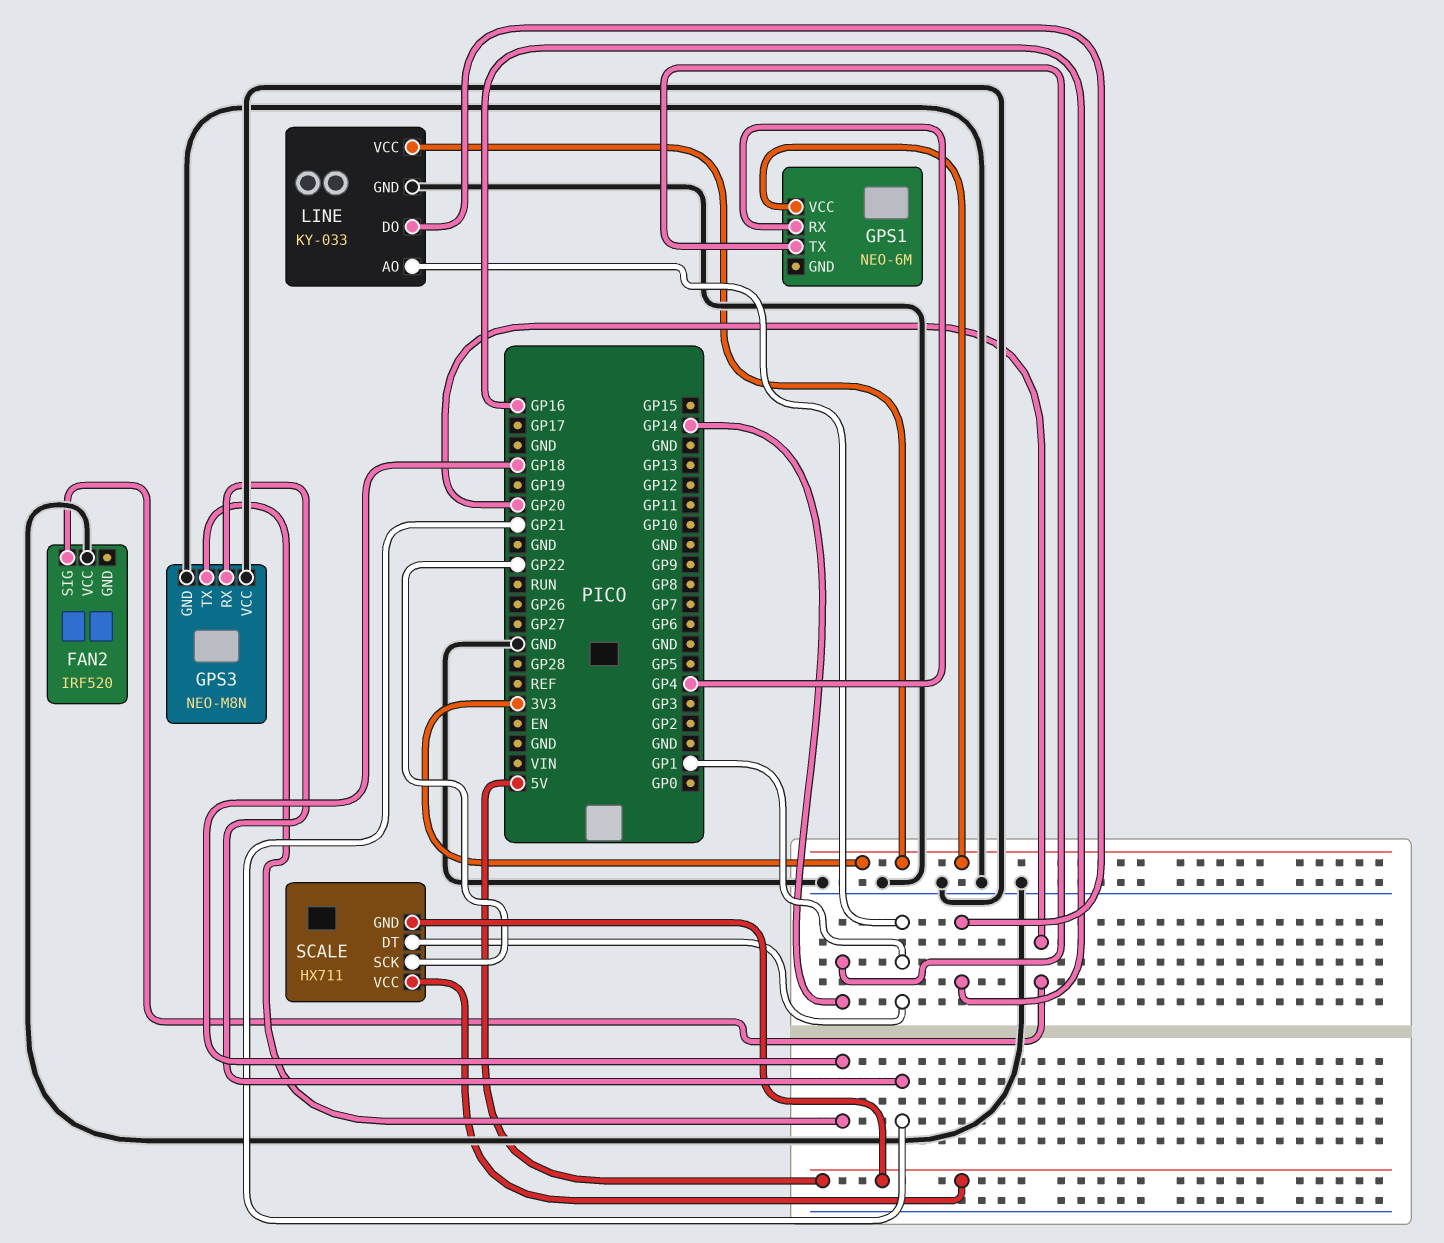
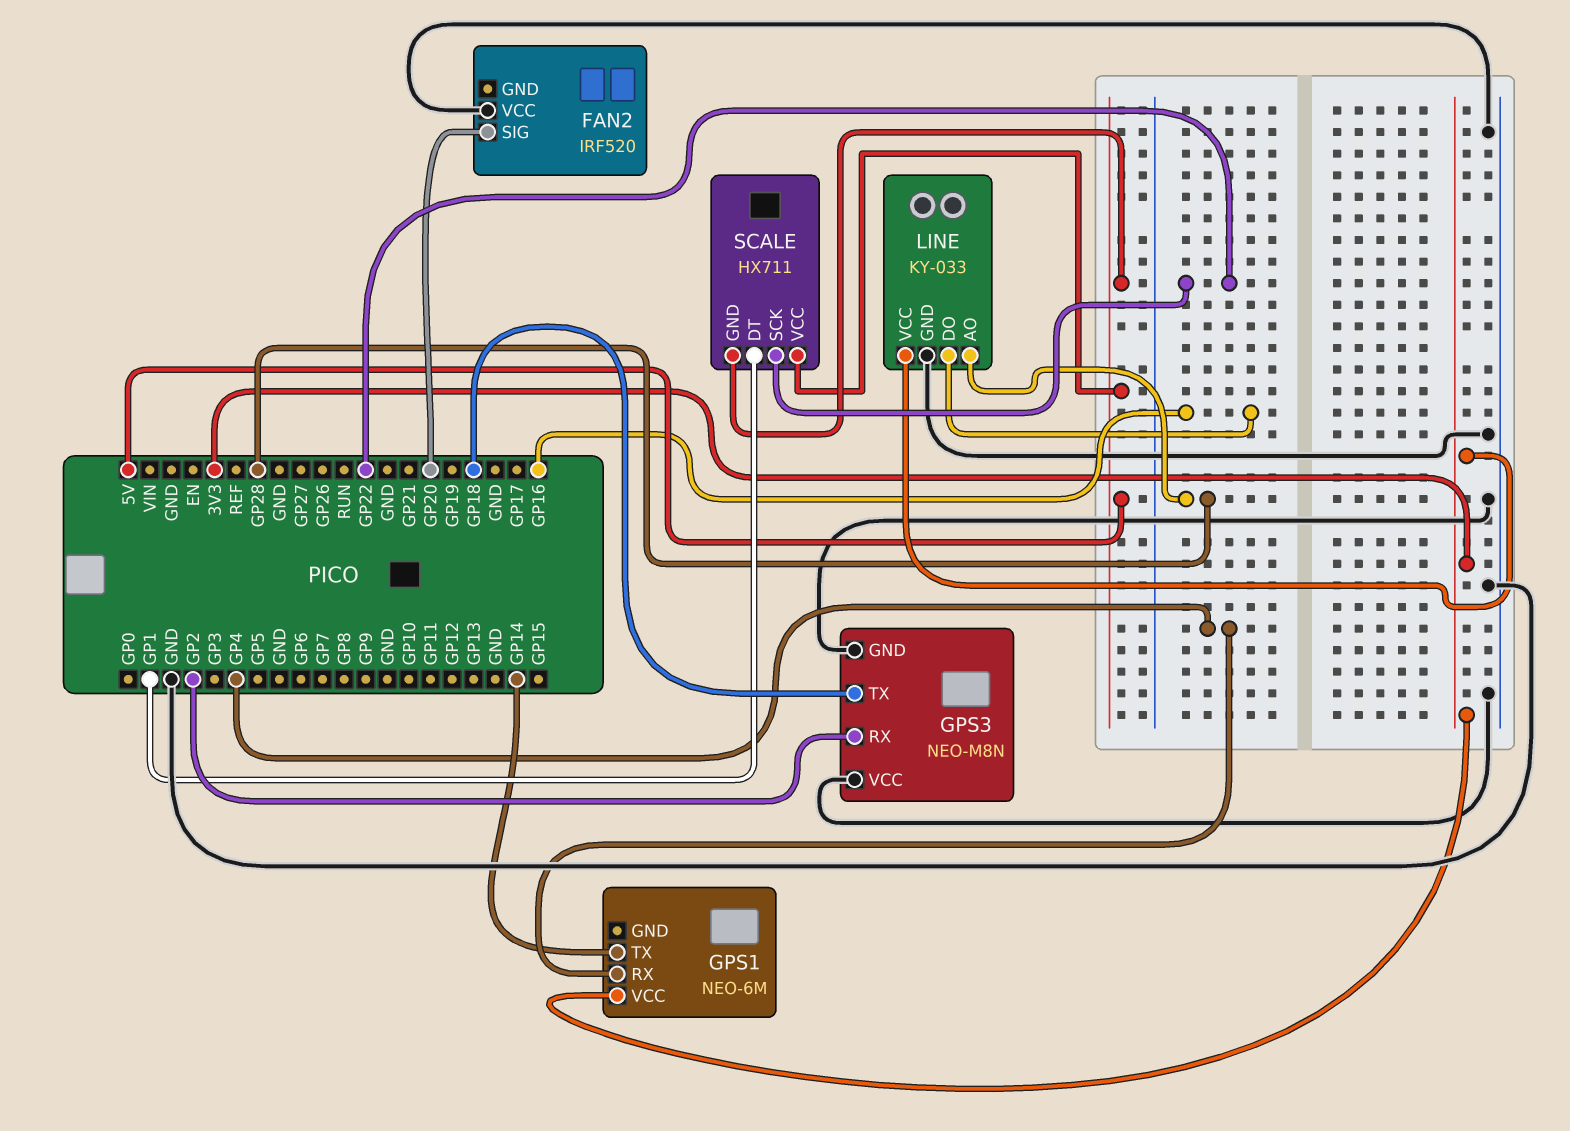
GPS3 pin RX: GP21 -> GP2
LINE pin AO: GP1 -> GP28

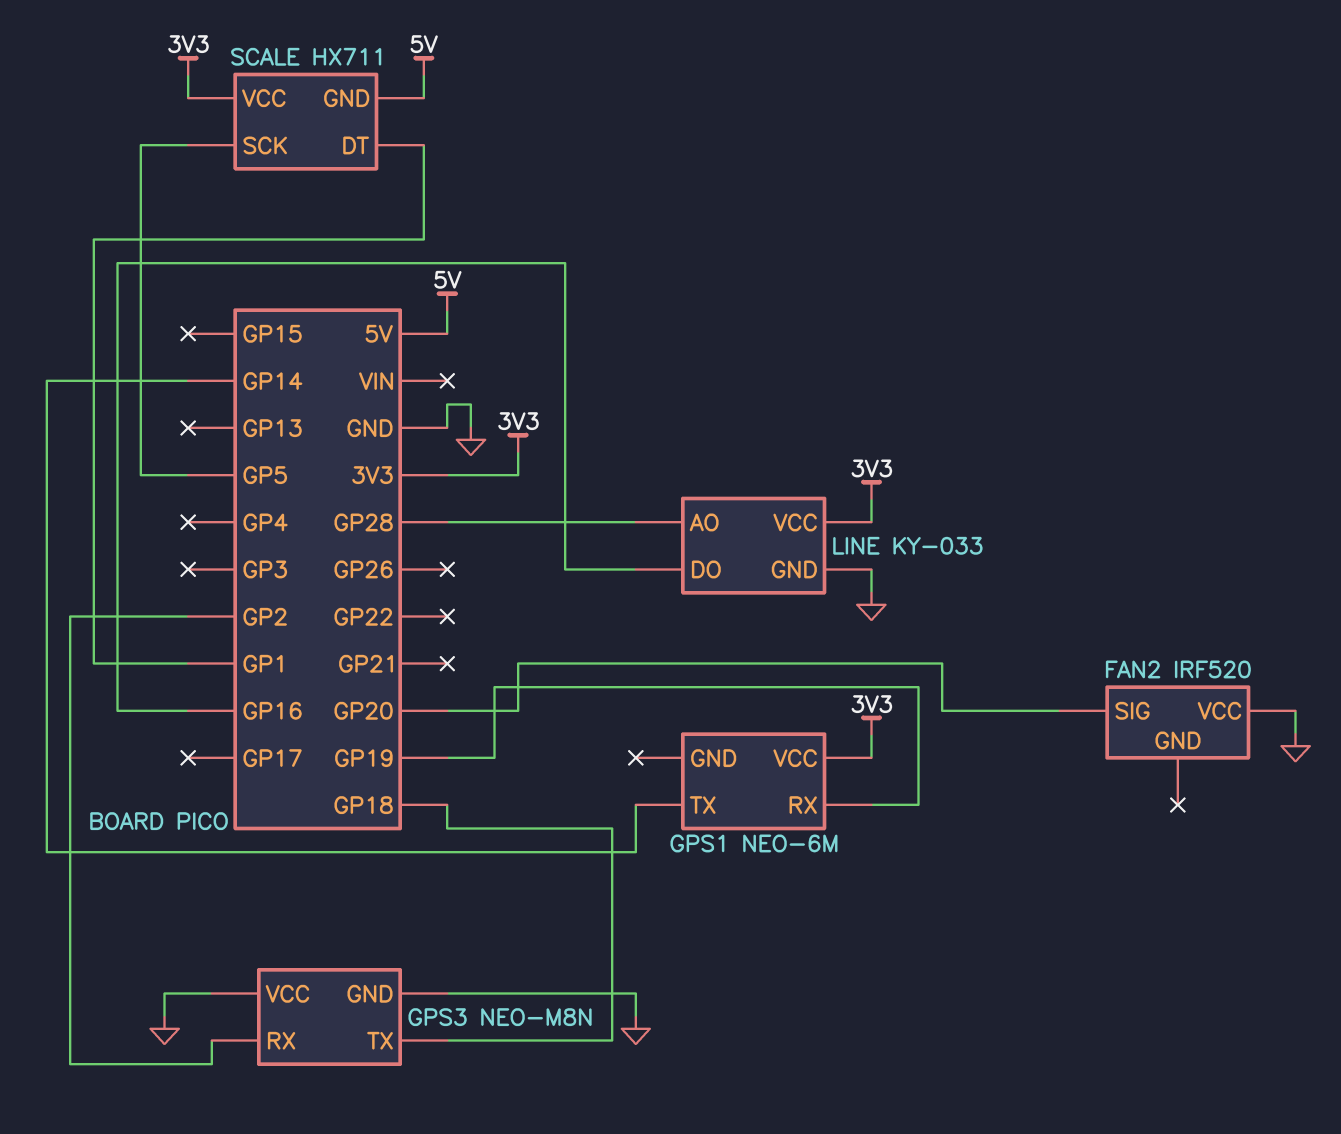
GPS1 pin RX: GP4 -> GP19
SCALE pin SCK: GP22 -> GP5
SCALE pin VCC: 5V -> 3V3

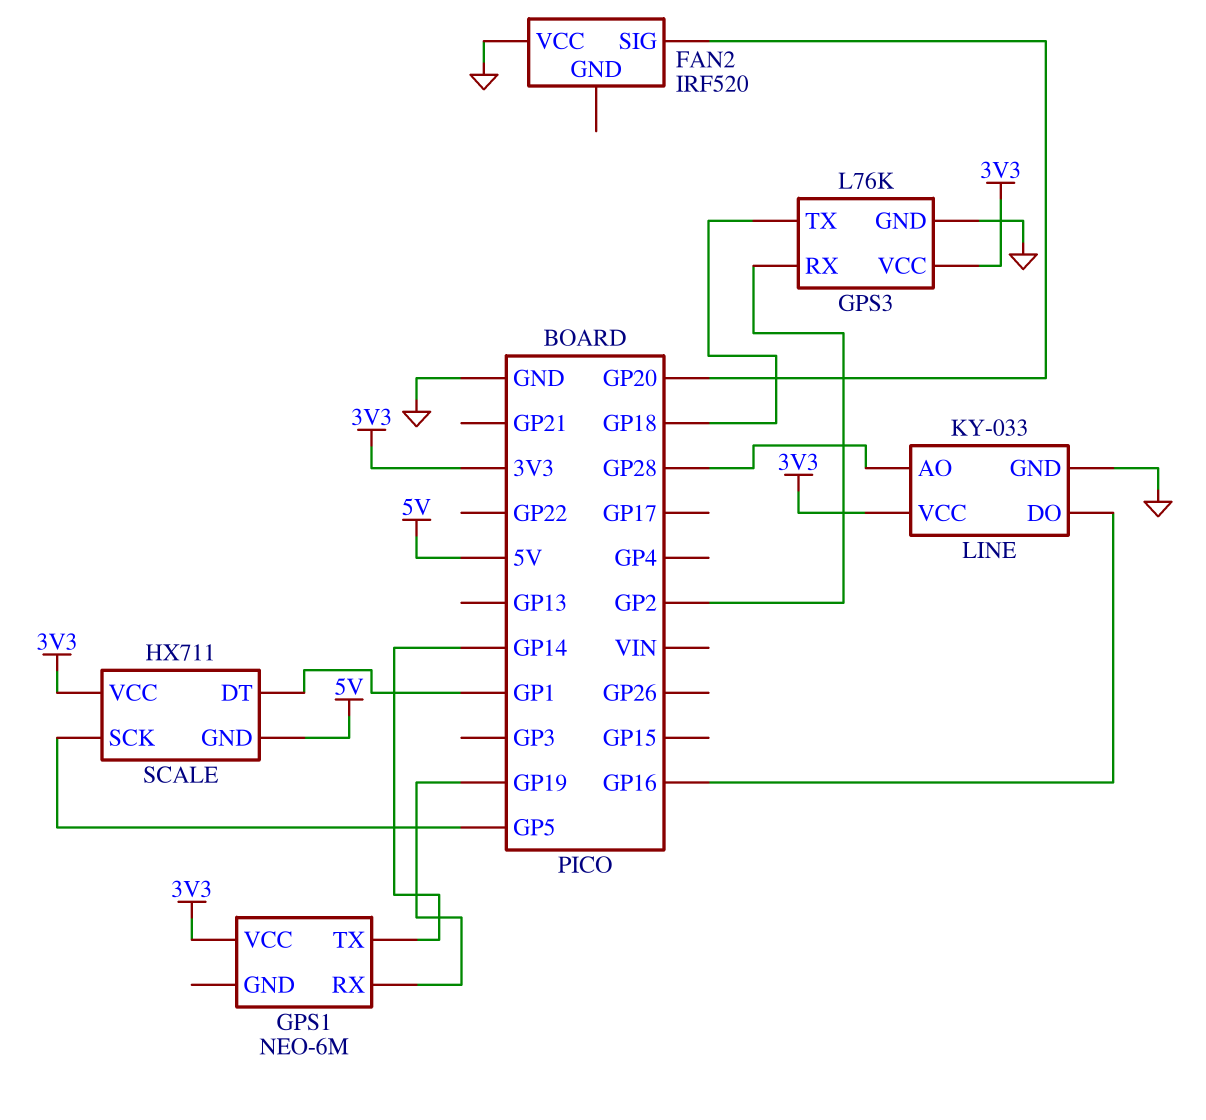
GPS3: NEO-M8N -> L76K
GPS3 pin VCC: GND -> 3V3

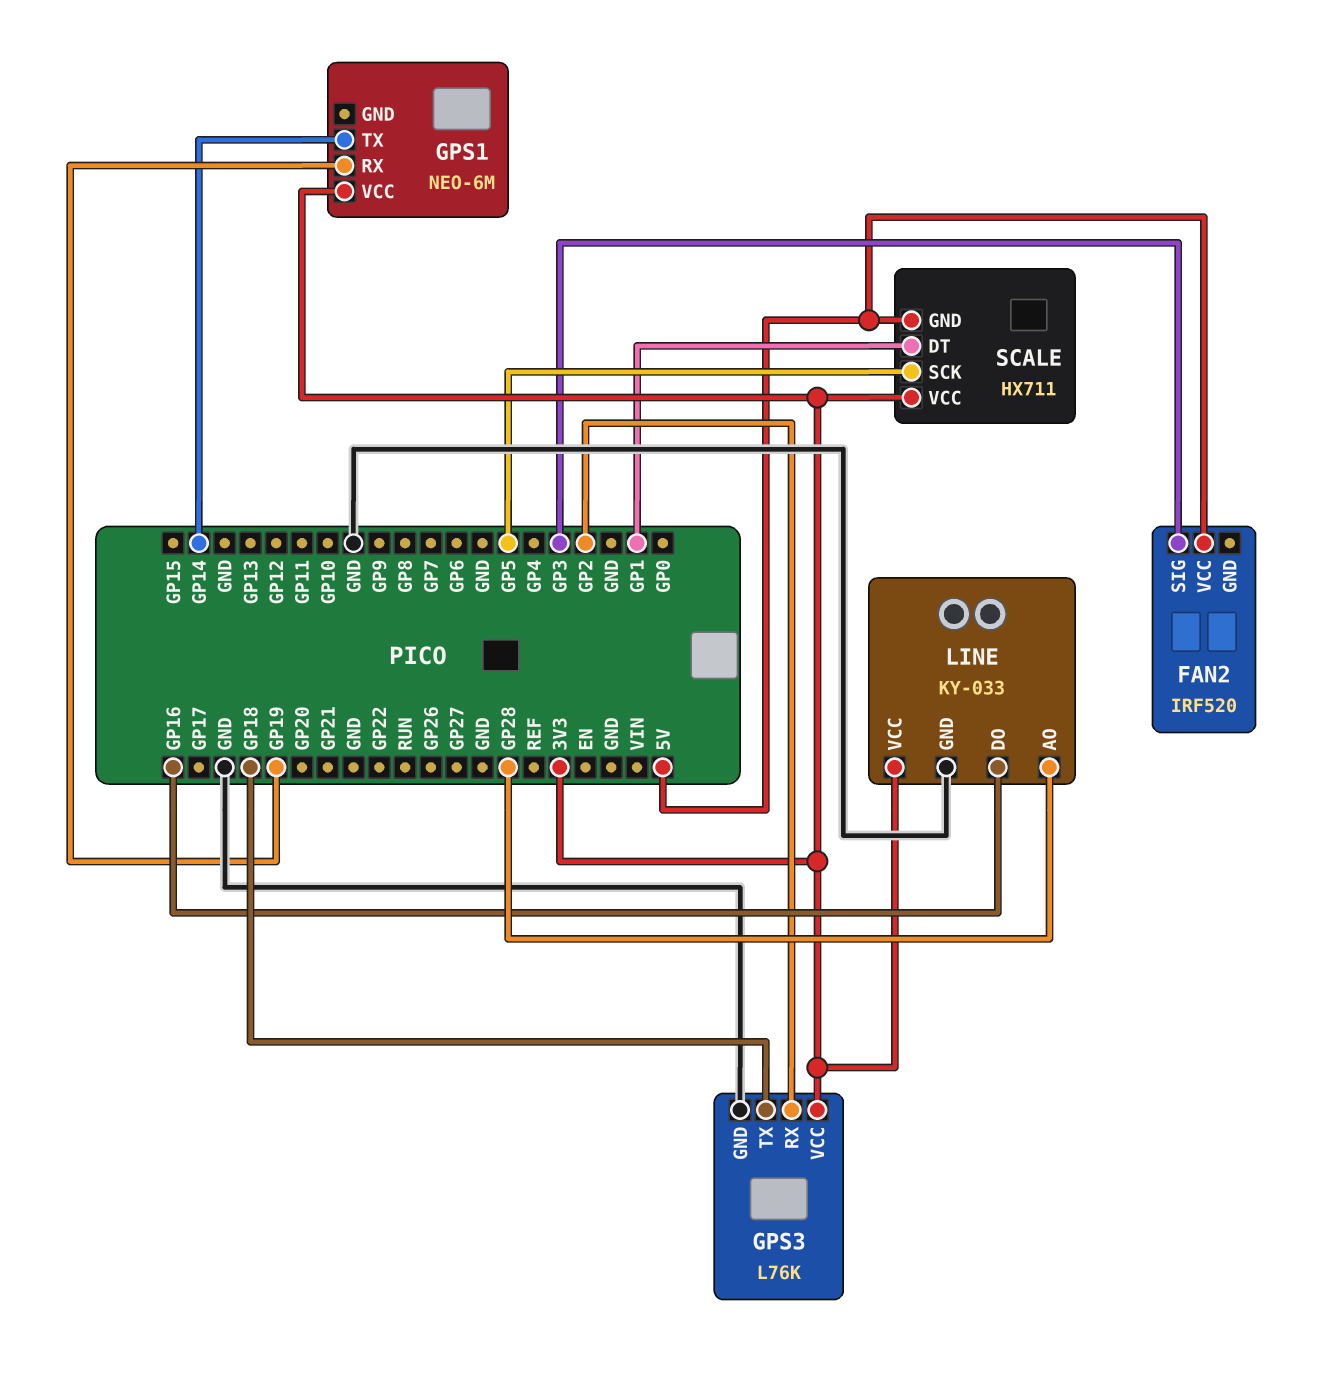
FAN2 pin SIG: GP20 -> GP3
FAN2 pin VCC: GND -> 5V

